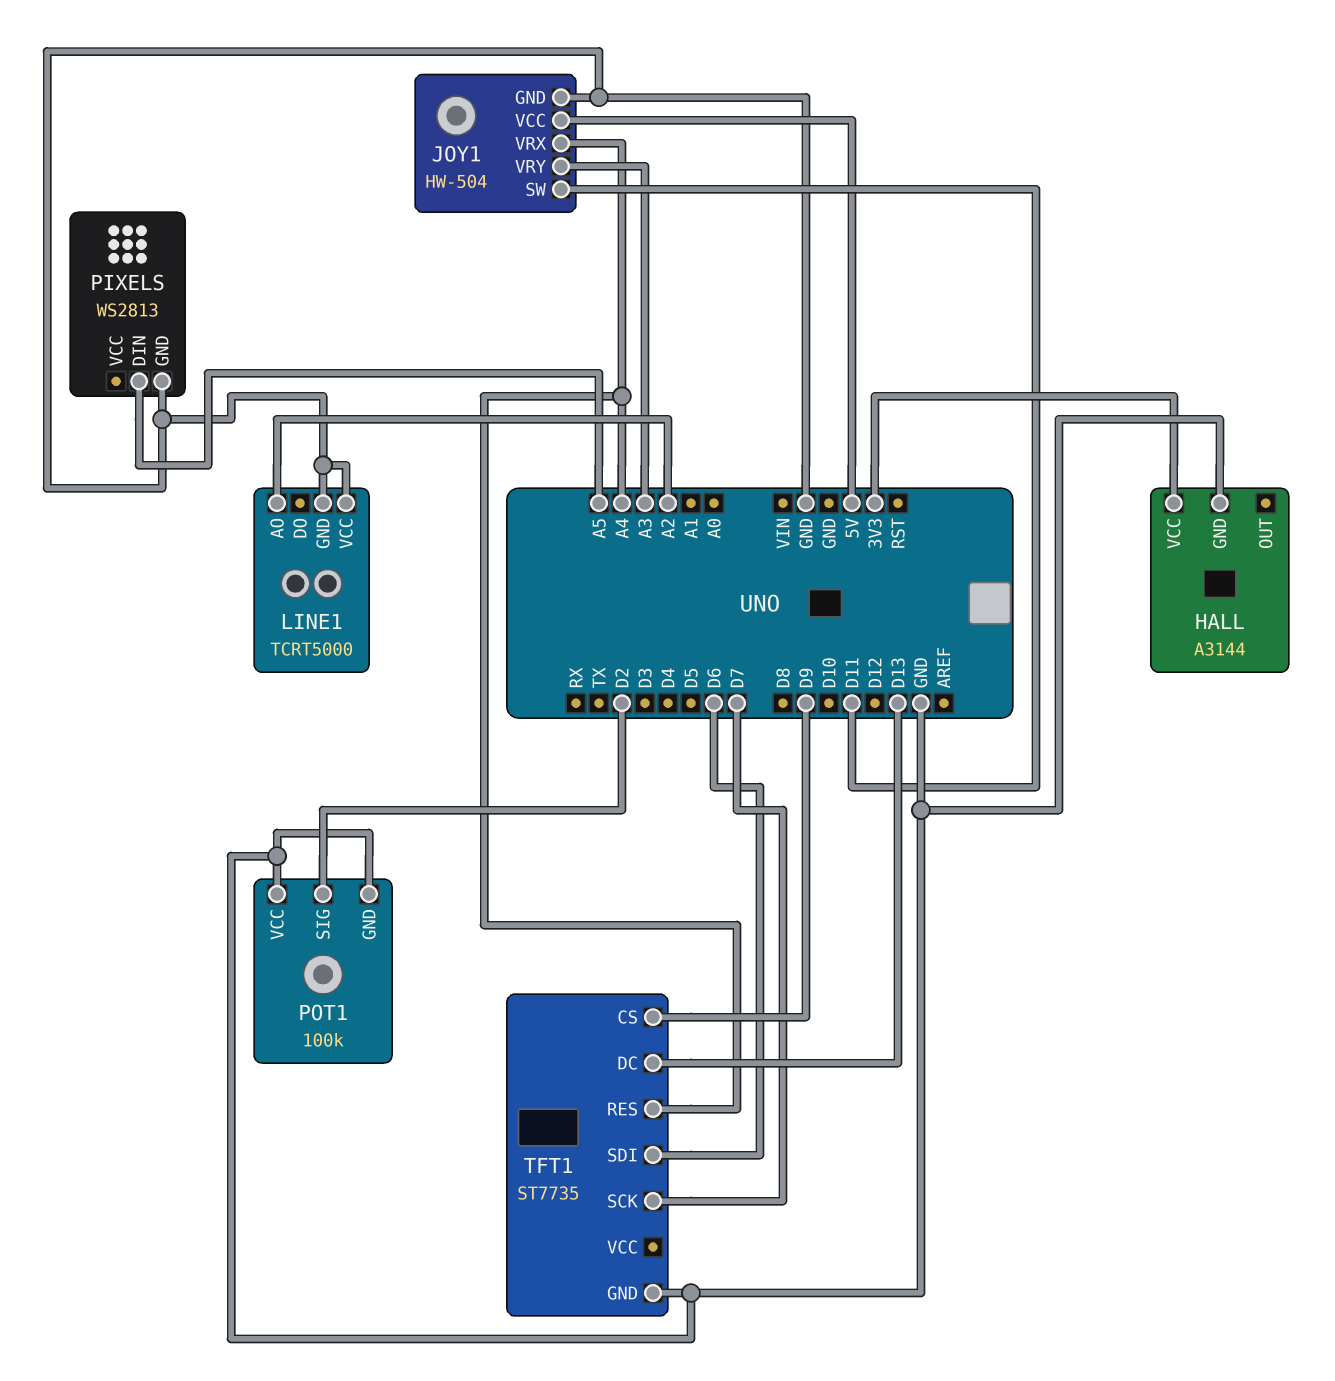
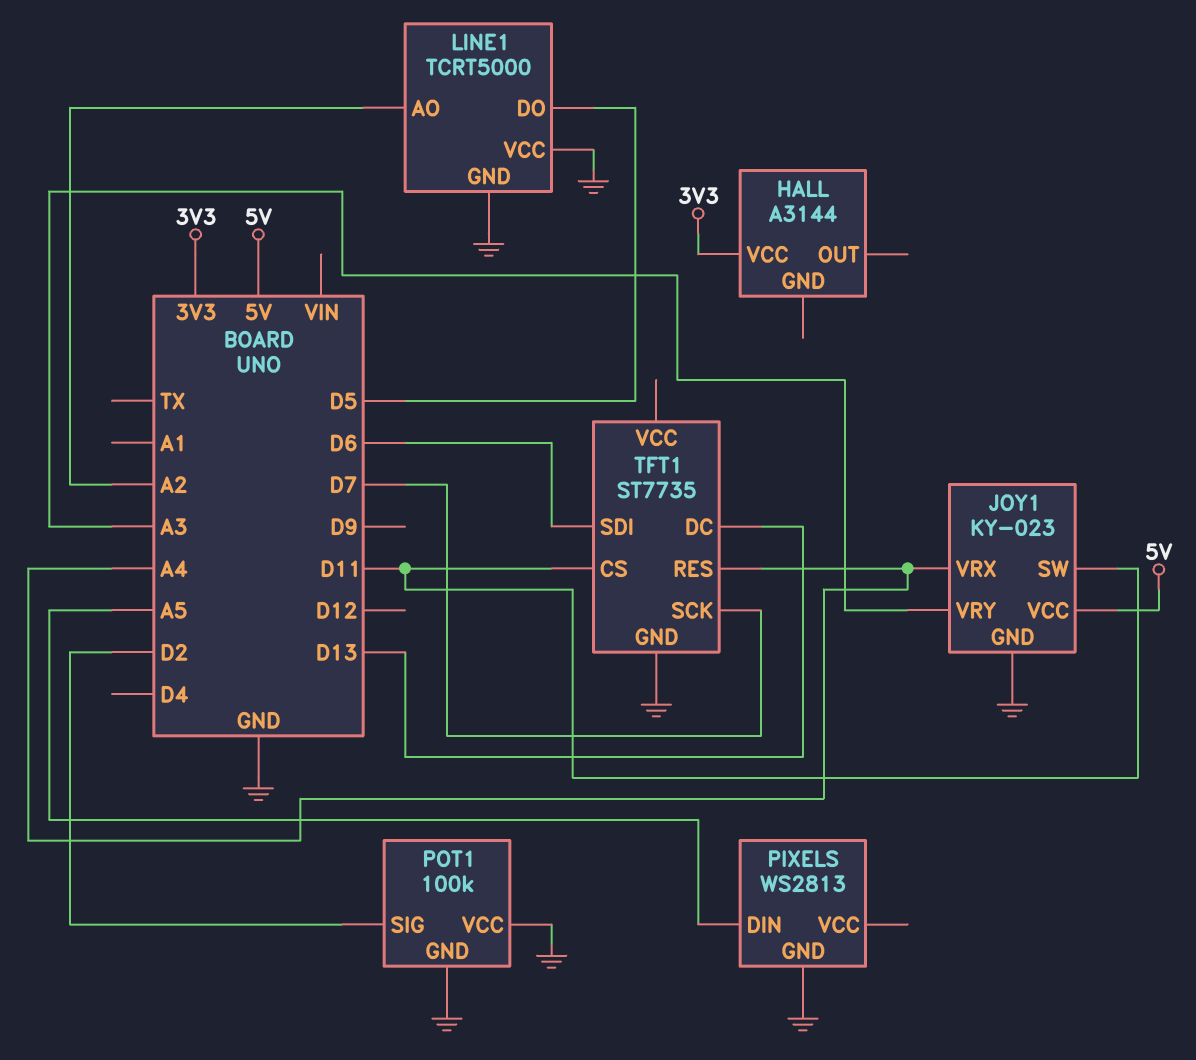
HALL pin GND: GND -> none
JOY1: HW-504 -> KY-023
LINE1 pin DO: none -> D5
TFT1 pin CS: D9 -> D11

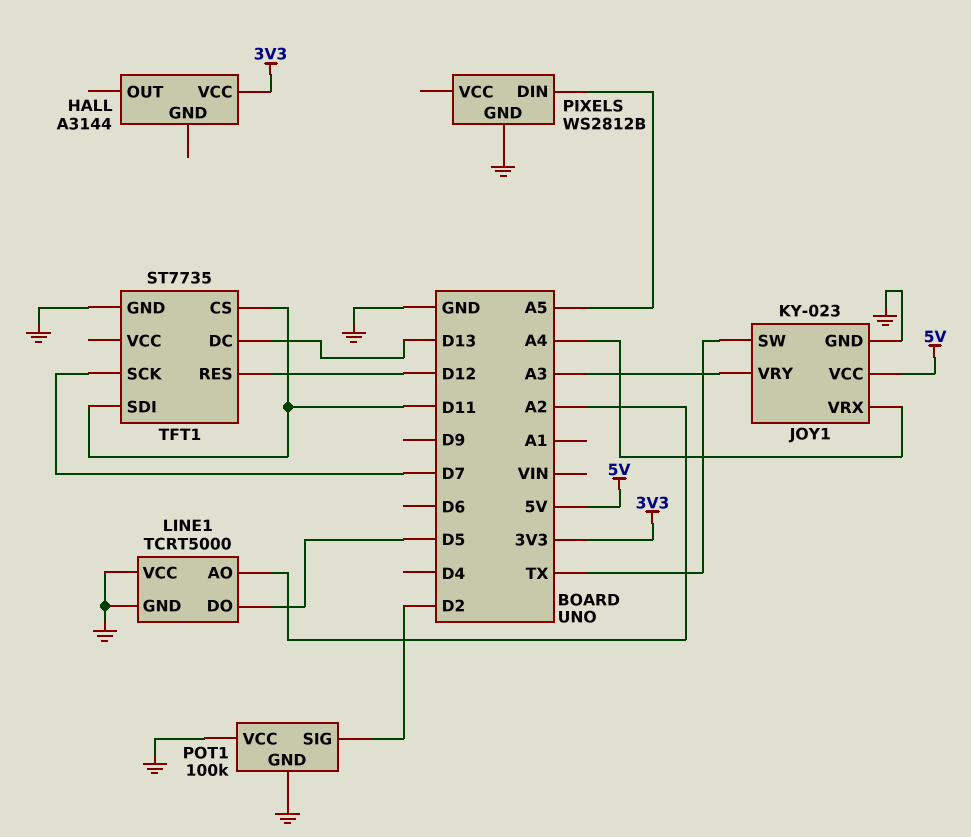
JOY1 pin SW: D11 -> TX
PIXELS: WS2813 -> WS2812B
TFT1 pin RES: A4 -> D12
TFT1 pin SDI: D6 -> D11

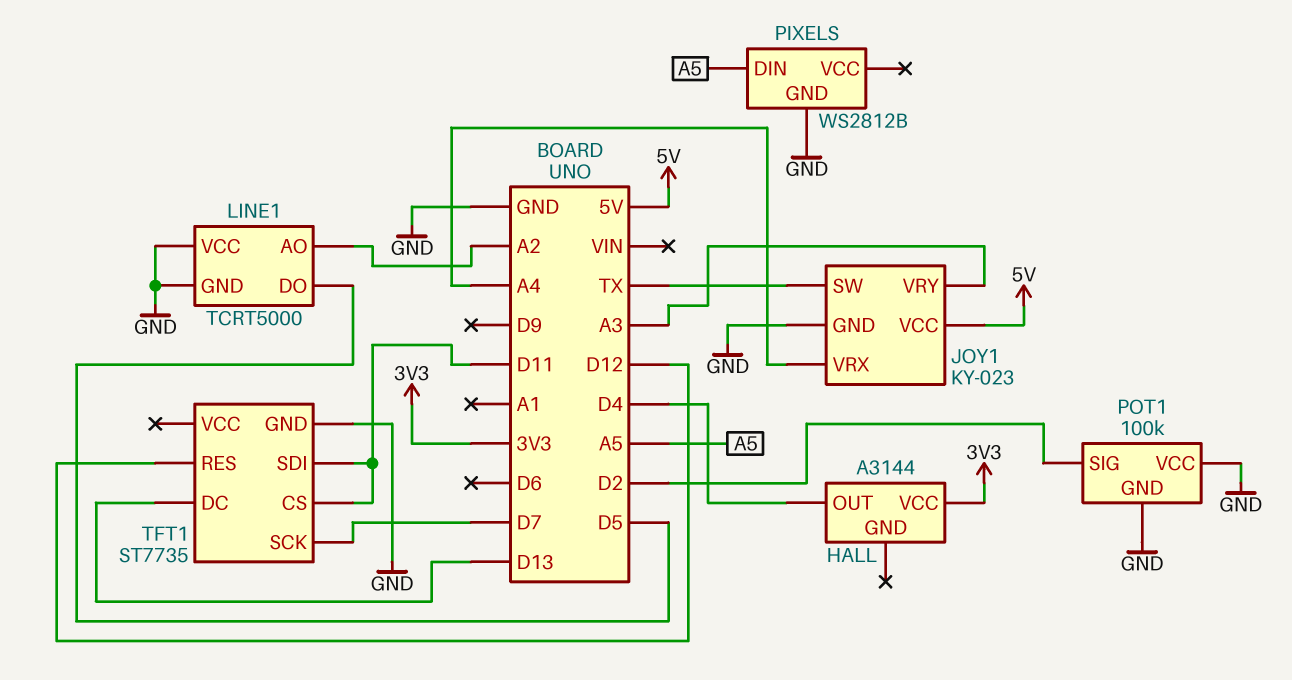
HALL pin OUT: none -> D4

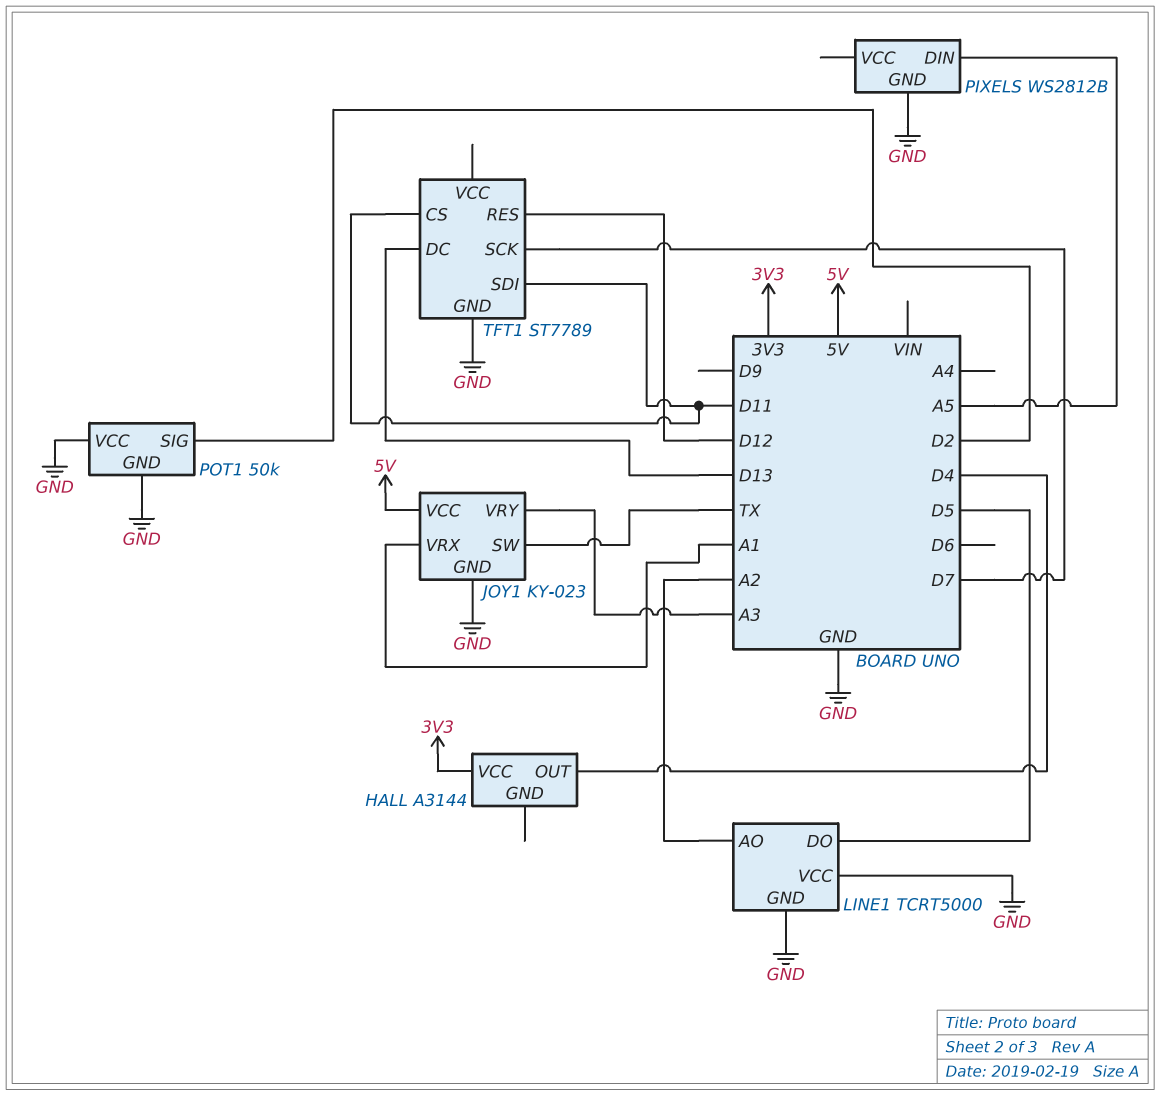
JOY1 pin VRX: A4 -> A1
POT1: 100k -> 50k
TFT1: ST7735 -> ST7789

